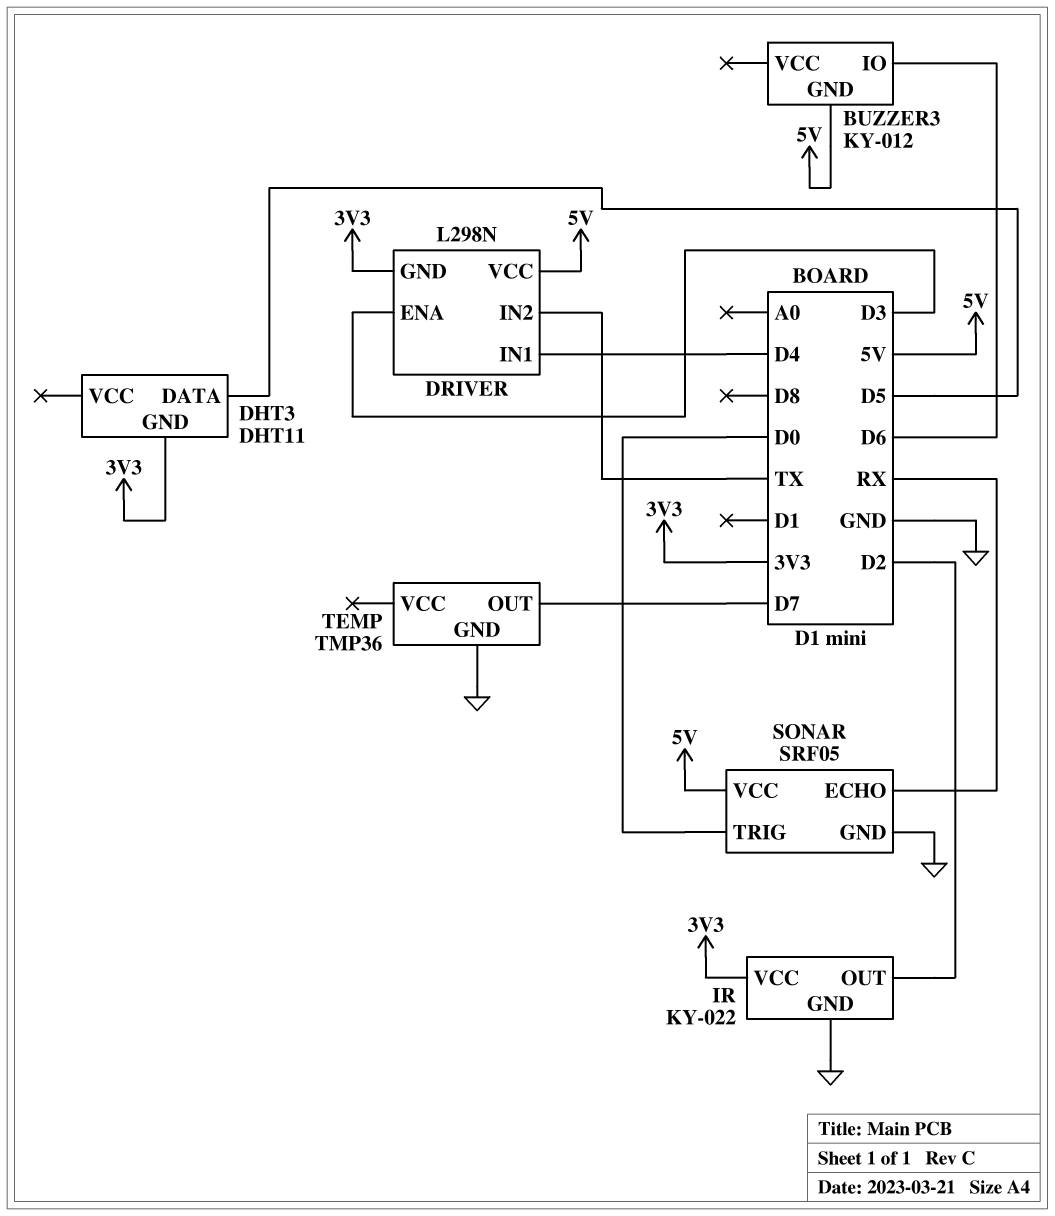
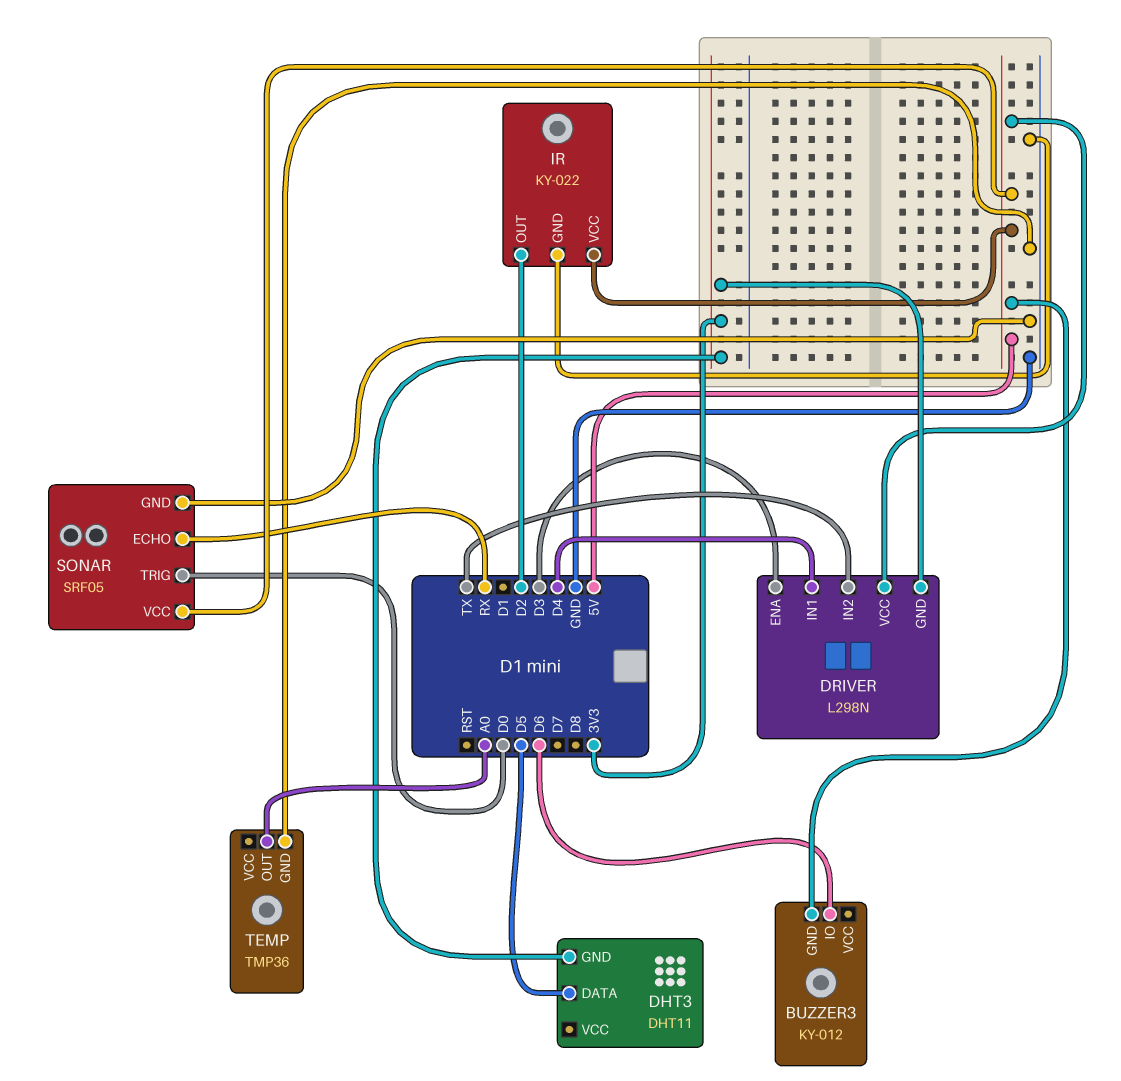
IR pin VCC: 3V3 -> 5V
TEMP pin OUT: D7 -> A0

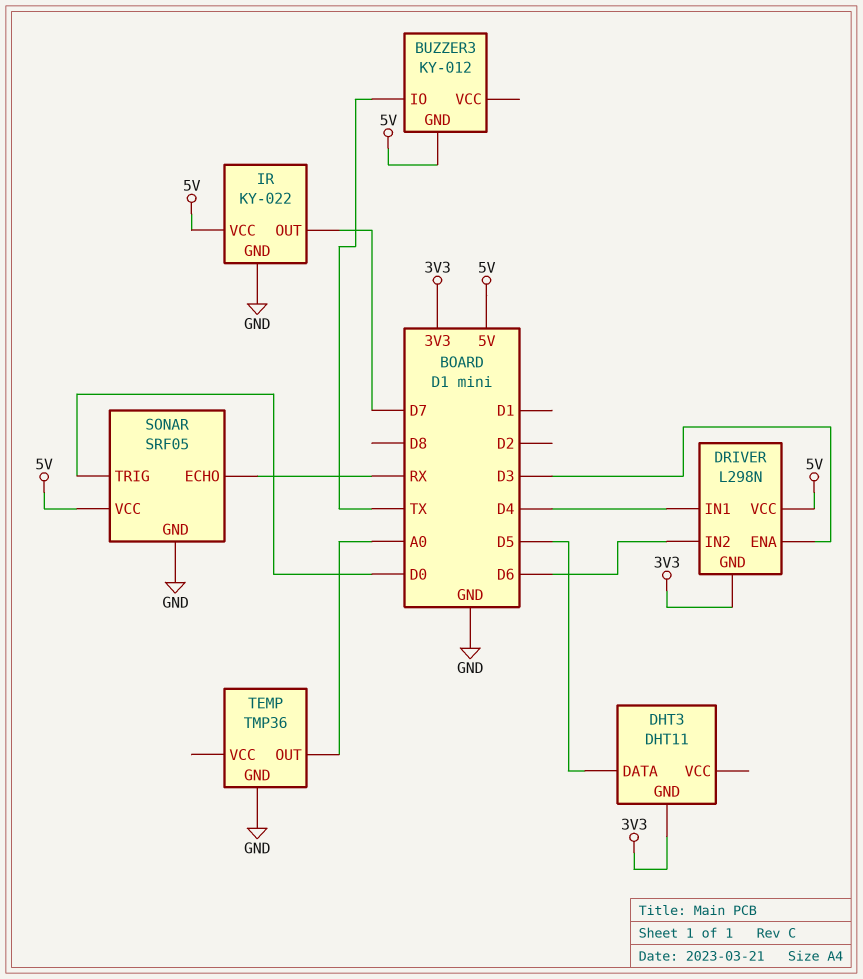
BUZZER3 pin IO: D6 -> TX
DRIVER pin IN2: TX -> D6
IR pin OUT: D2 -> D7

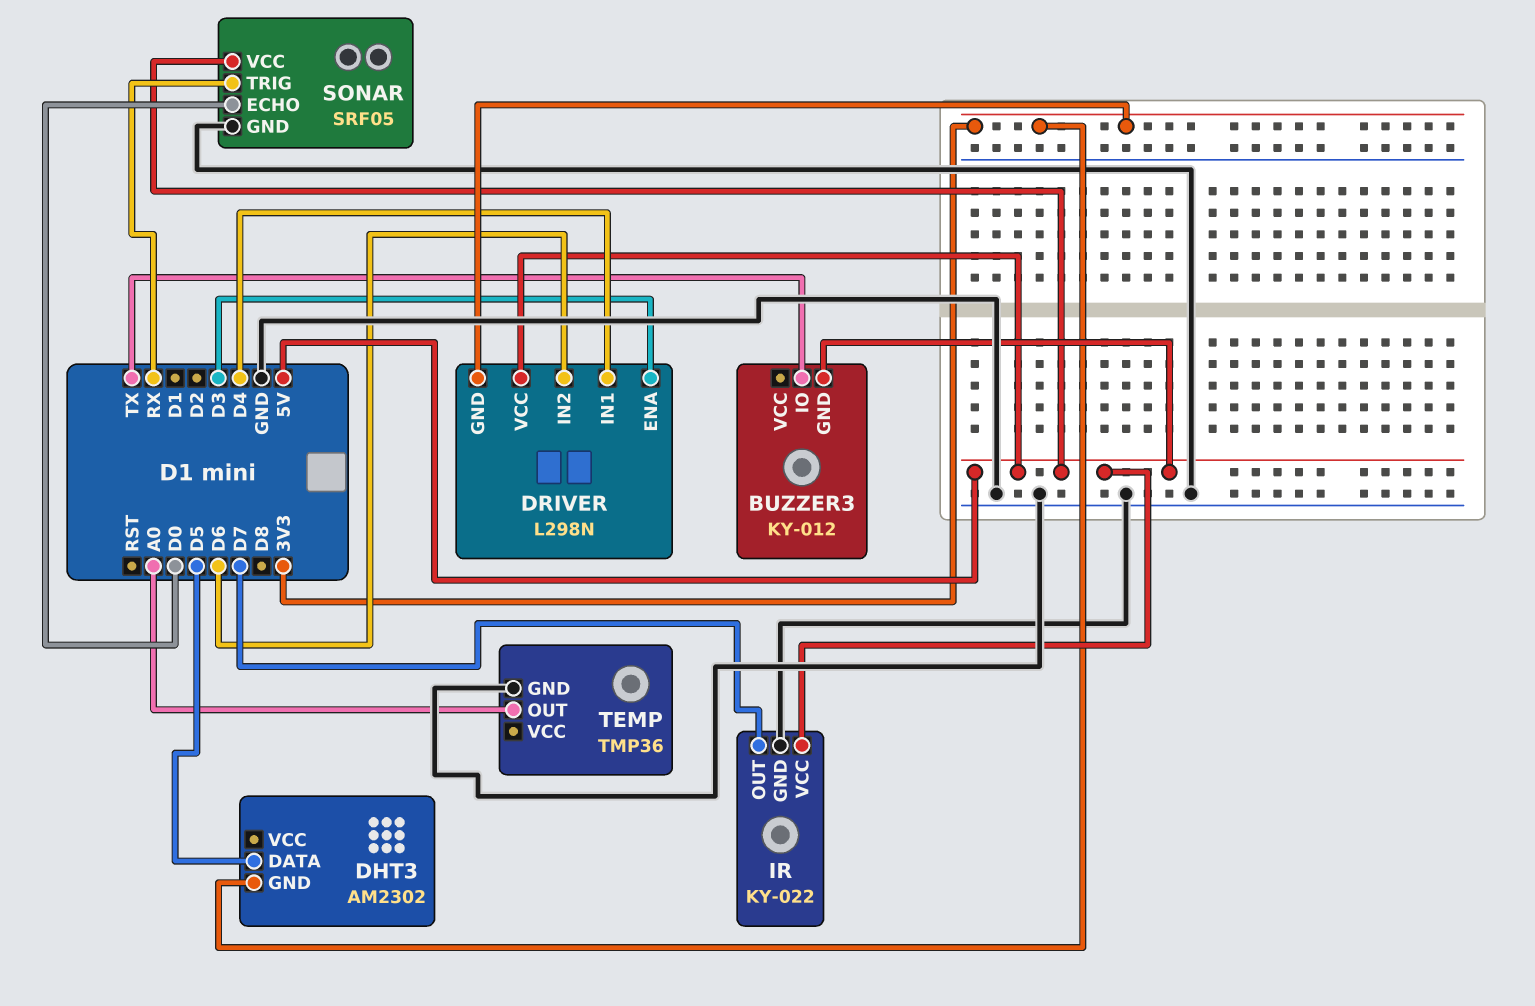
DHT3: DHT11 -> AM2302
SONAR pin ECHO: RX -> D0
SONAR pin TRIG: D0 -> RX

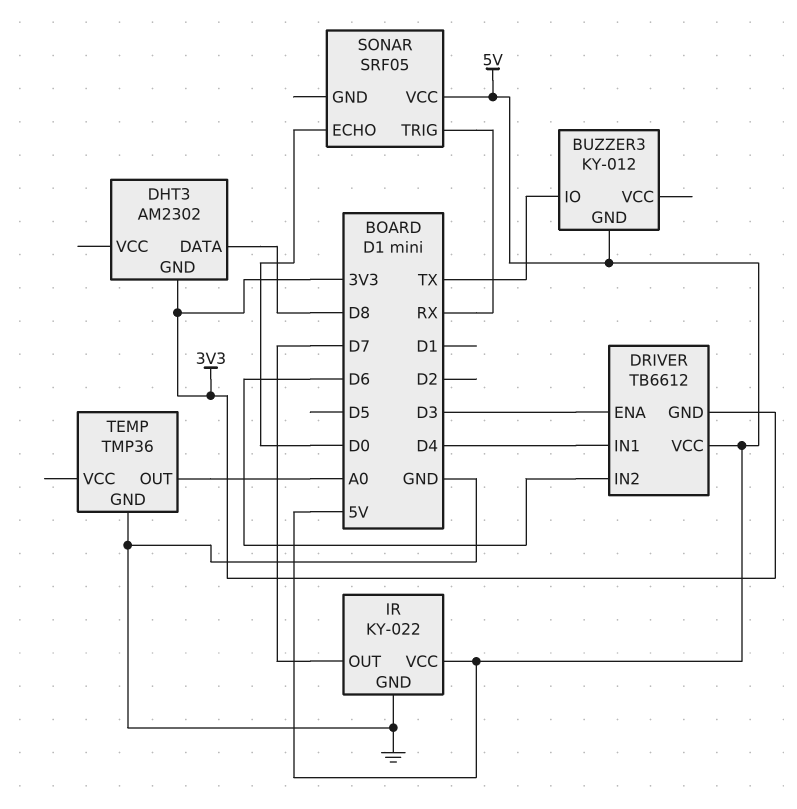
DHT3 pin DATA: D5 -> D8
DRIVER: L298N -> TB6612
SONAR pin GND: GND -> none

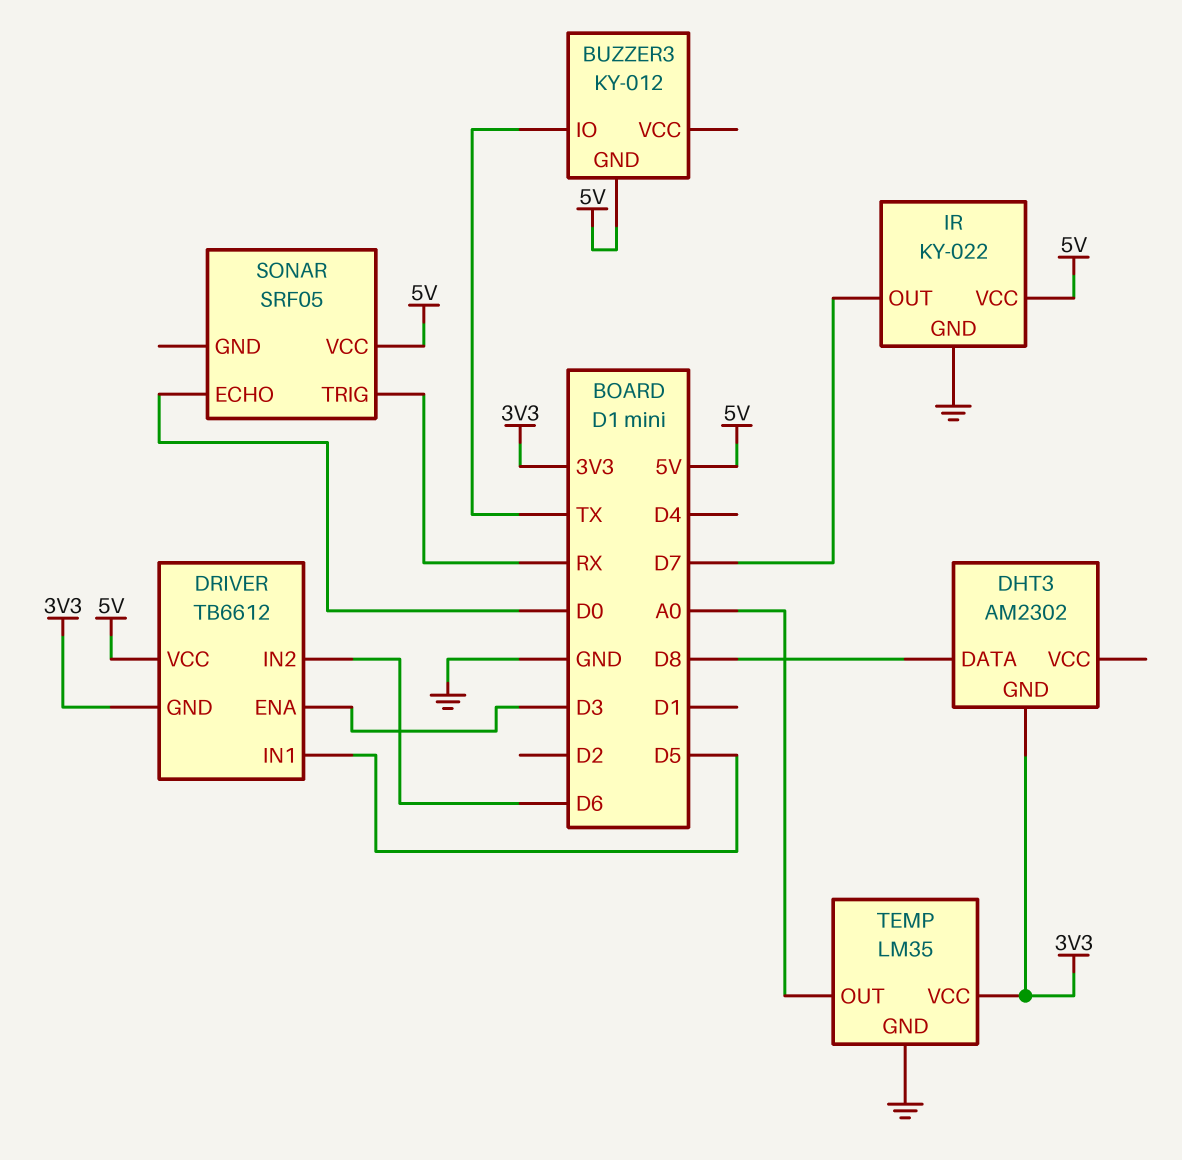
DRIVER pin IN1: D4 -> D5
TEMP: TMP36 -> LM35
TEMP pin VCC: none -> 3V3

